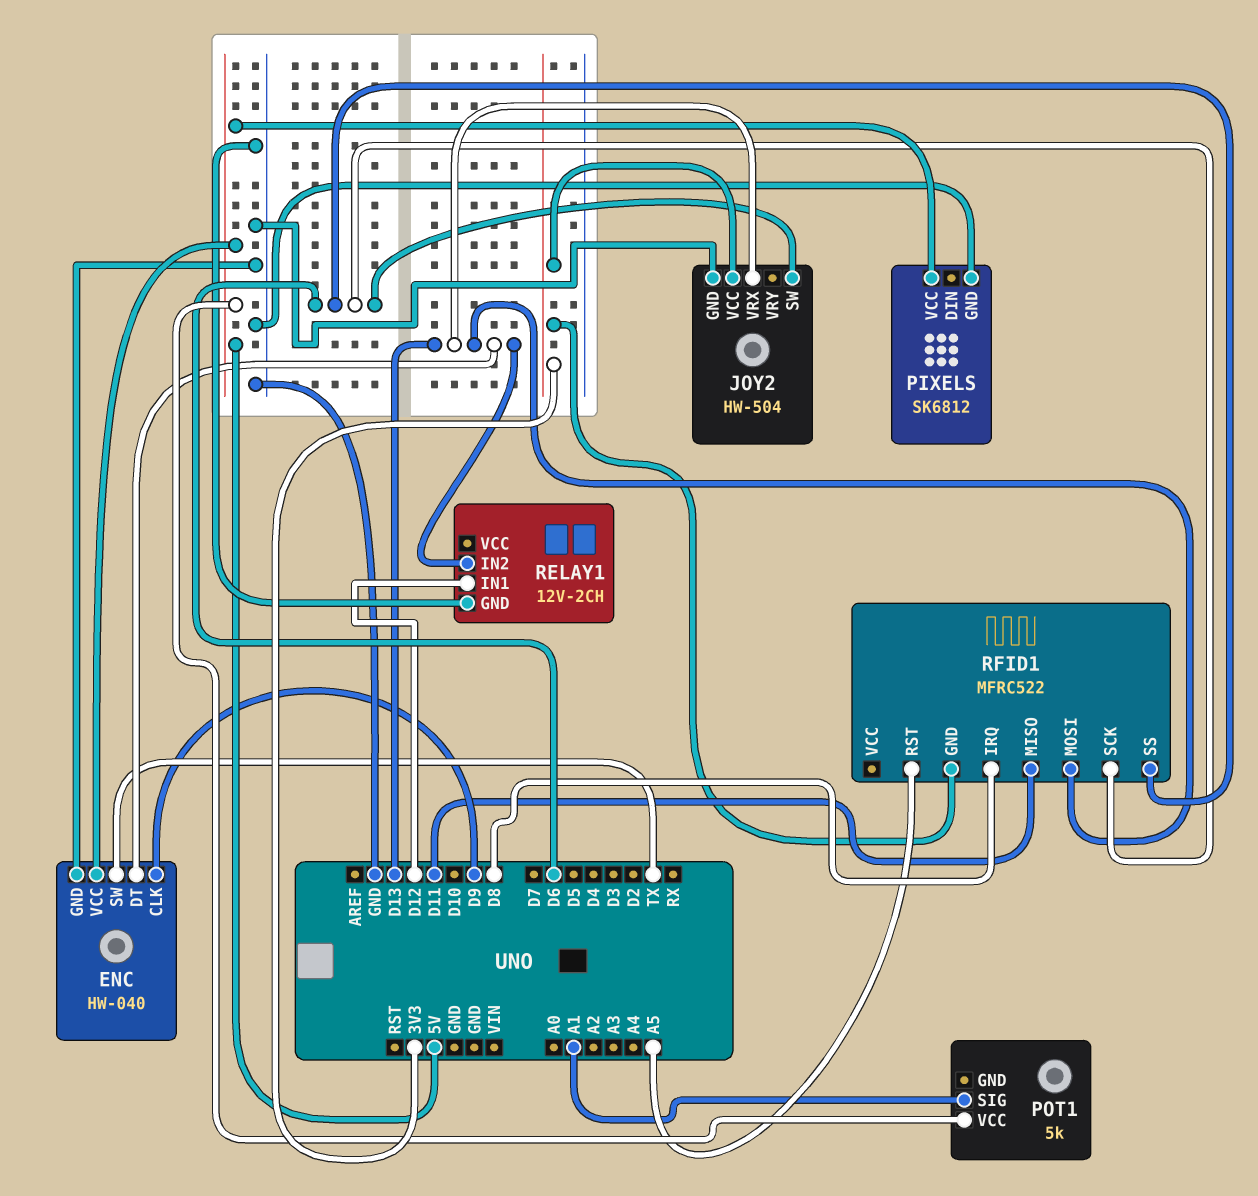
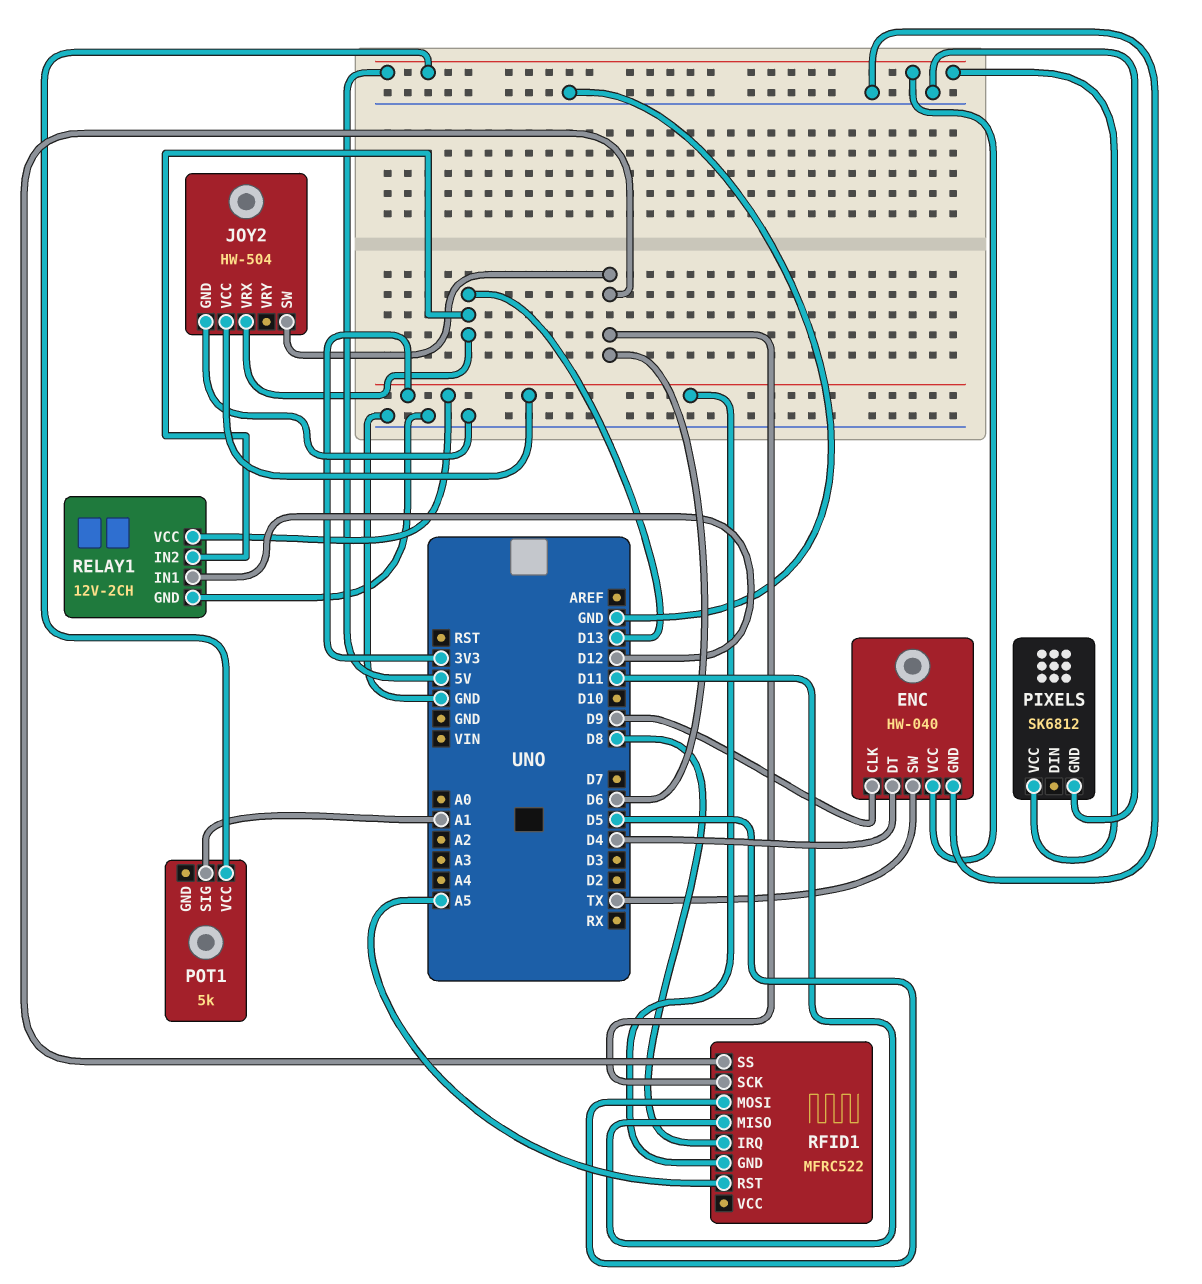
ENC pin DT: D13 -> D4
RELAY1 pin VCC: none -> 3V3
RFID1 pin MOSI: D13 -> D5

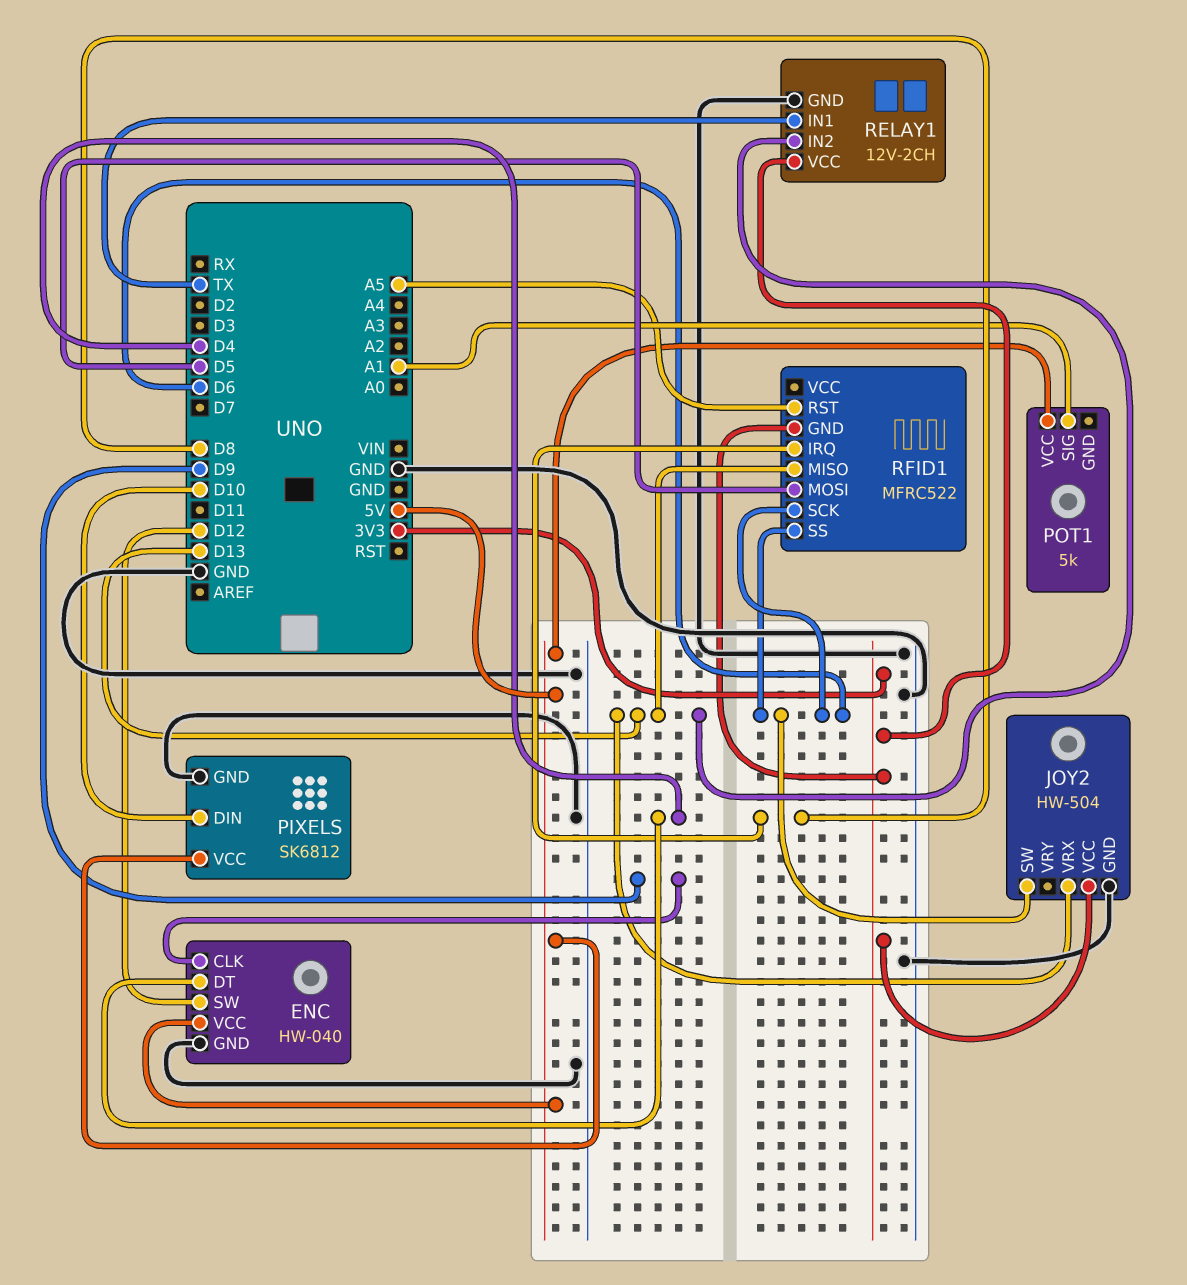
ENC pin SW: TX -> D12
PIXELS pin DIN: none -> D10
RELAY1 pin IN1: D12 -> TX
RFID1 pin MISO: D11 -> D13

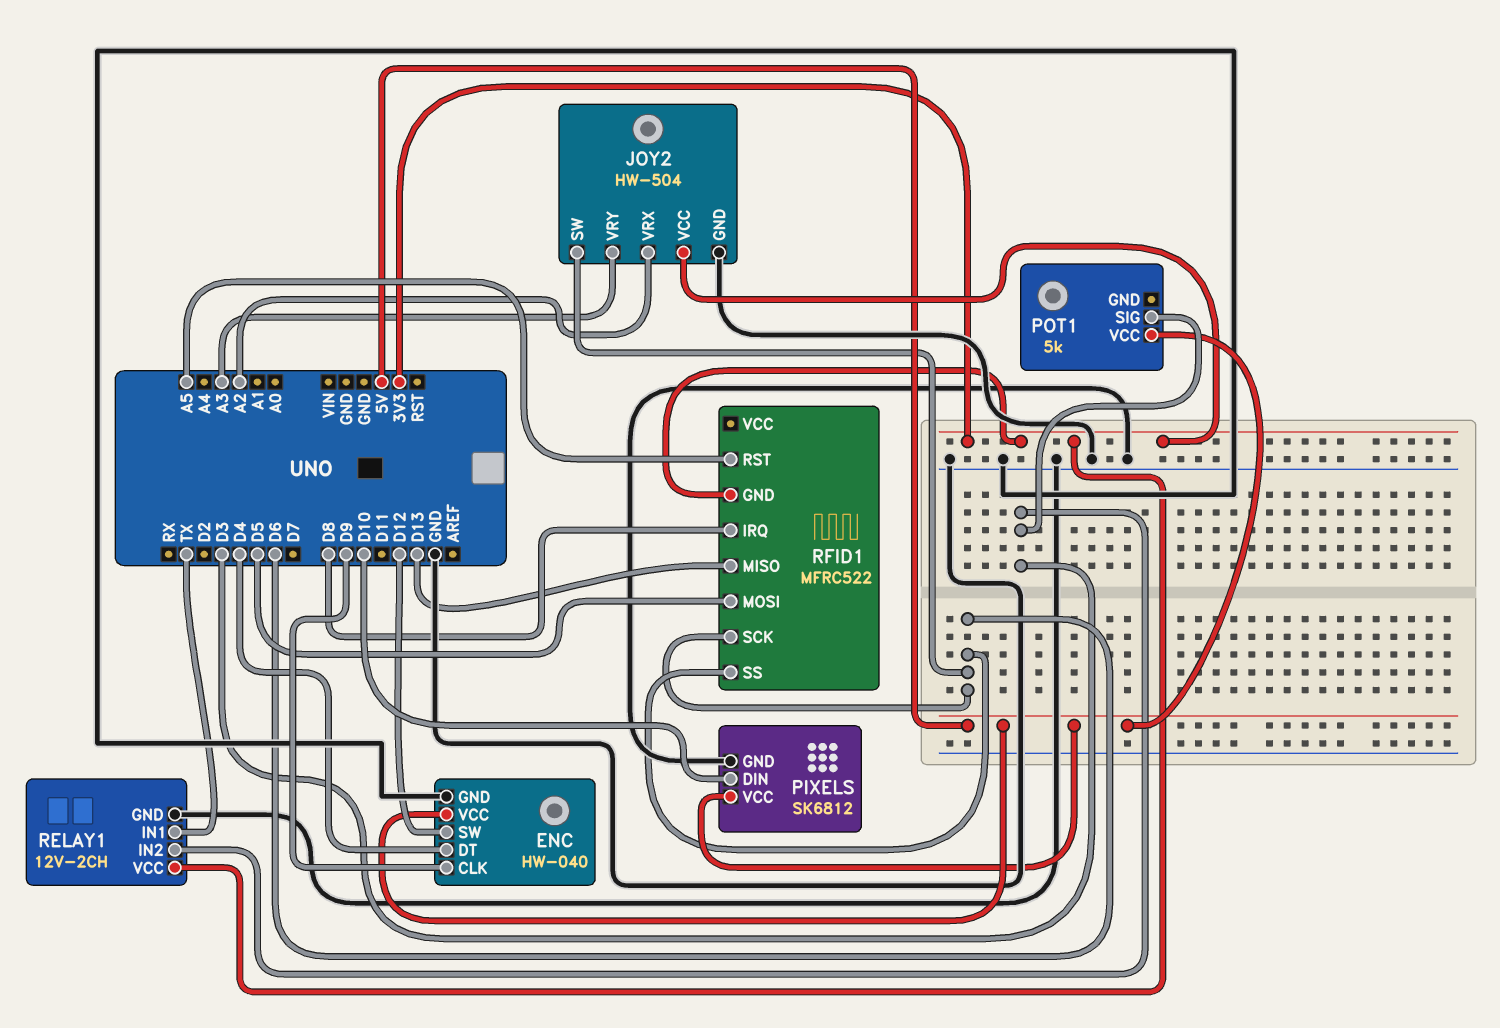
JOY2 pin VRX: D13 -> A2
JOY2 pin VRY: none -> A3
POT1 pin SIG: A1 -> D3
RELAY1 pin IN2: D13 -> D3

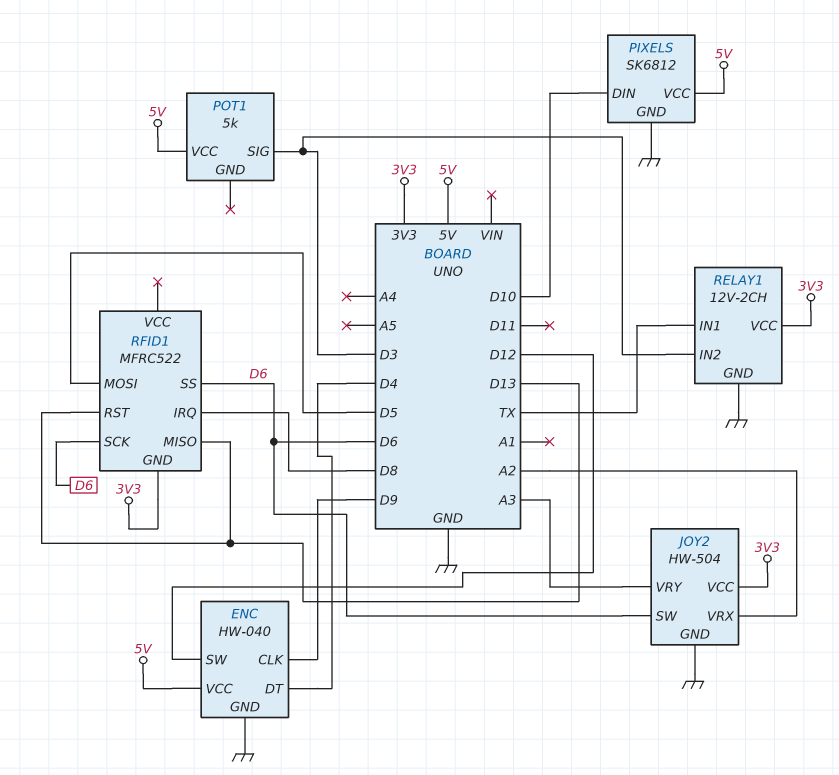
RFID1 pin RST: A5 -> D13

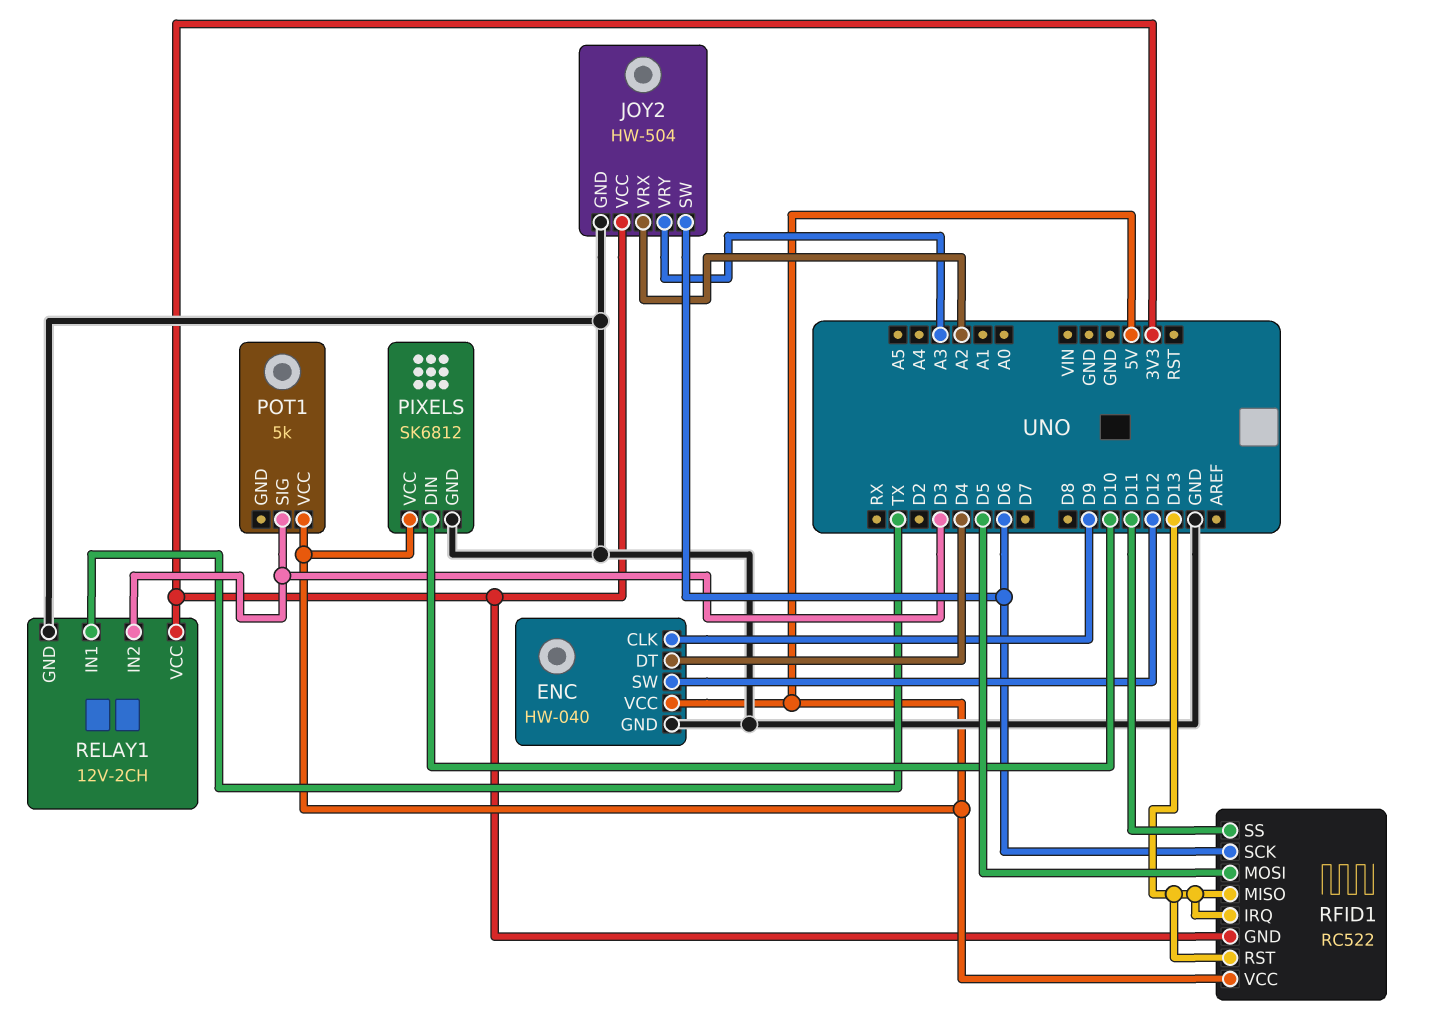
RFID1: MFRC522 -> RC522
RFID1 pin IRQ: D8 -> D13
RFID1 pin SS: D6 -> D11
RFID1 pin VCC: none -> 5V

